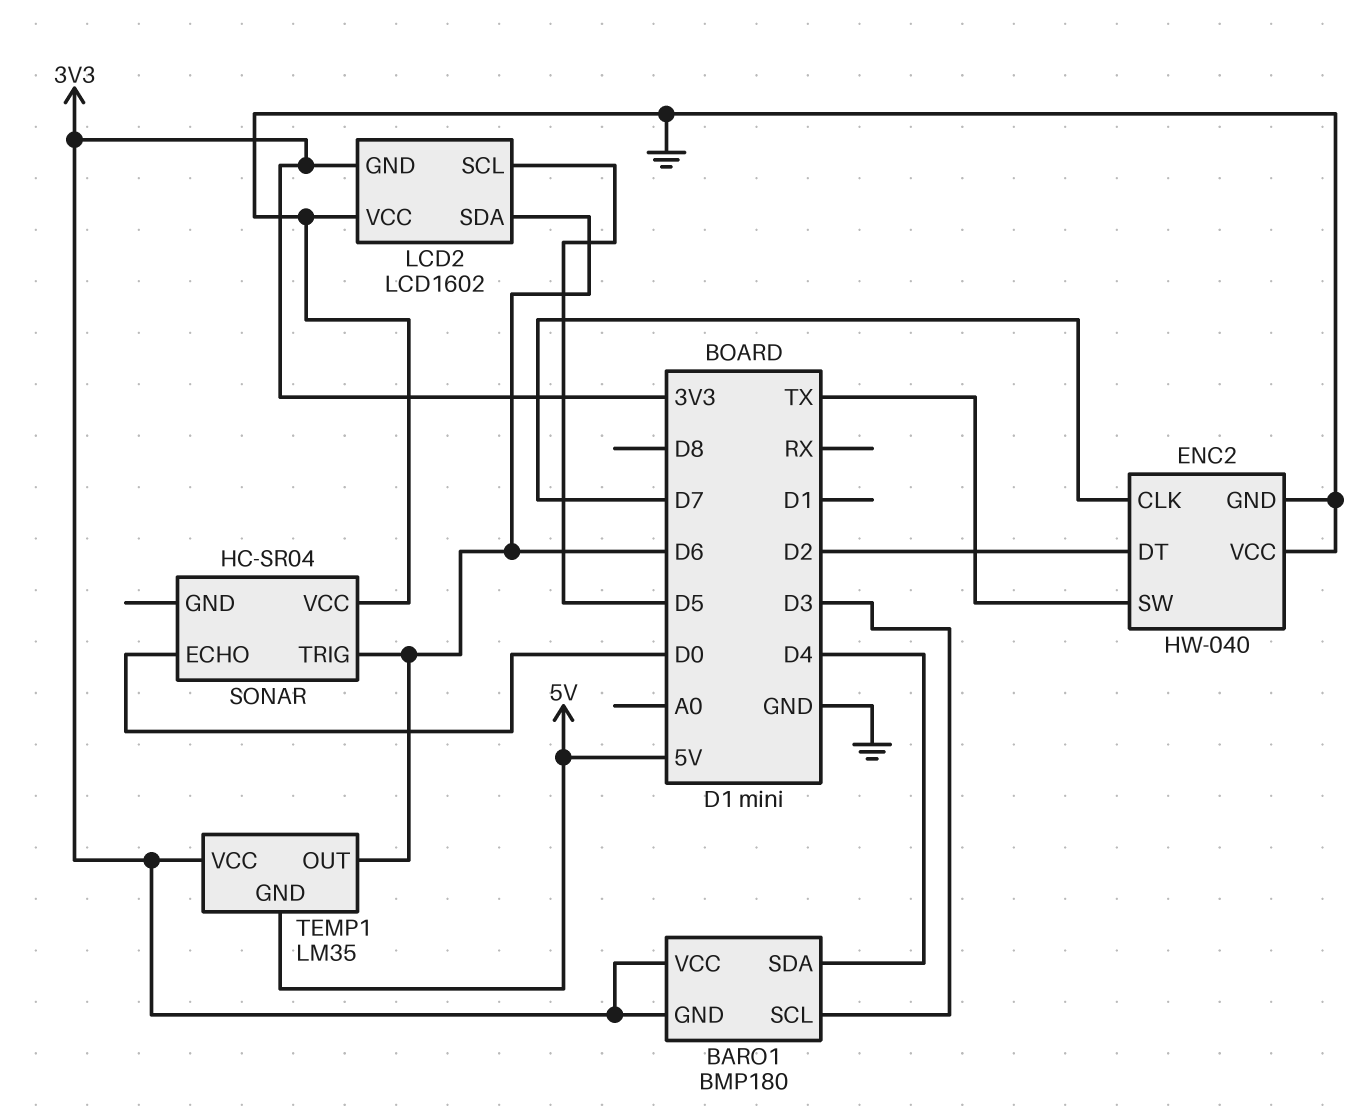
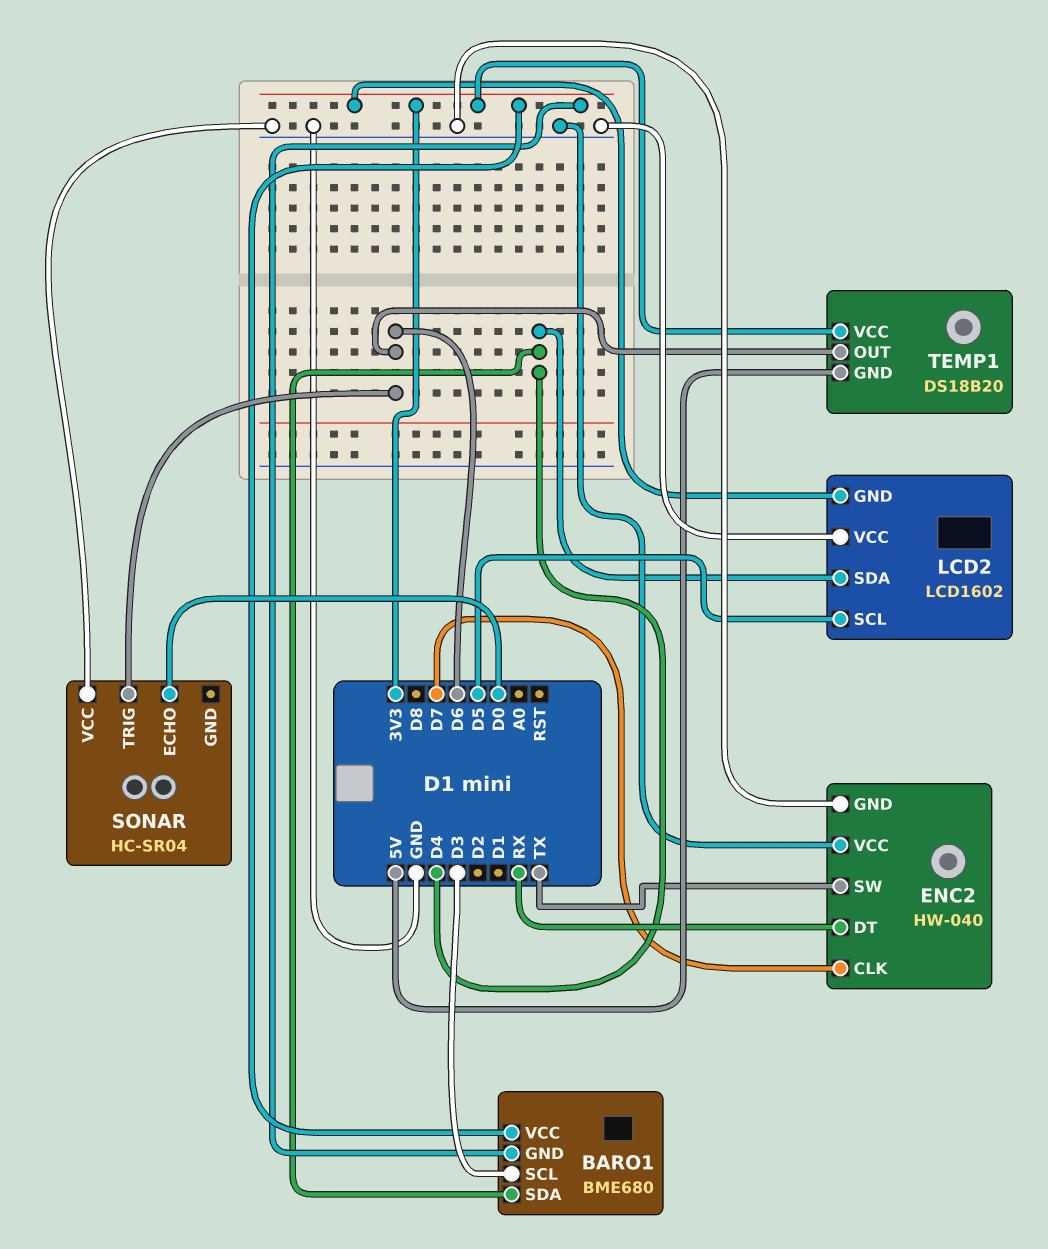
BARO1: BMP180 -> BME680
ENC2 pin DT: D2 -> RX
LCD2 pin SDA: D6 -> D4
TEMP1: LM35 -> DS18B20

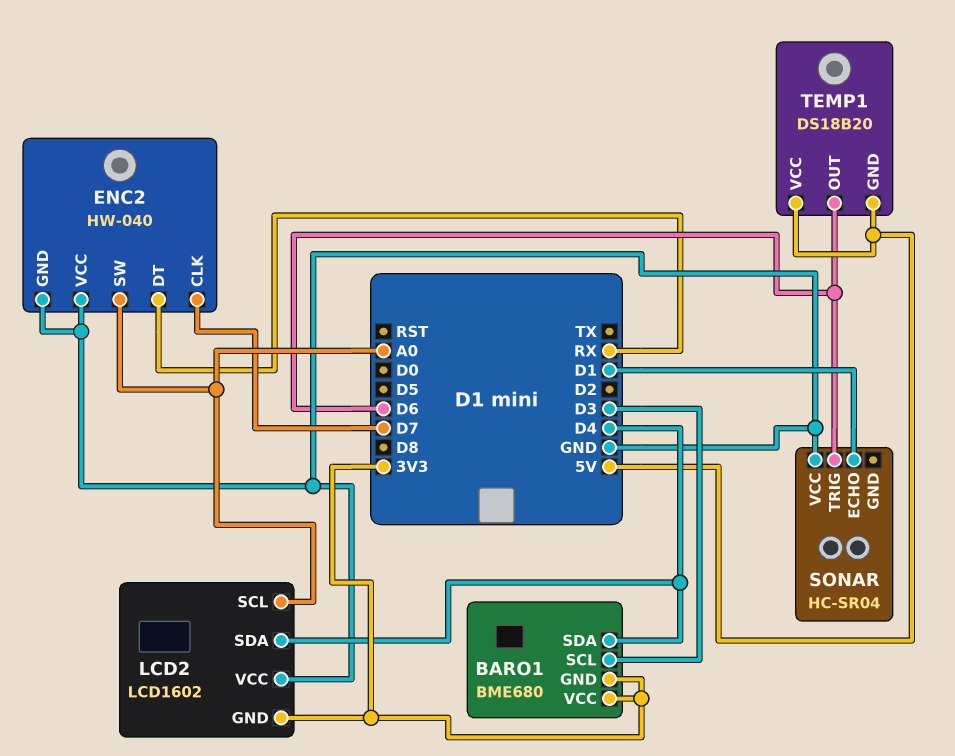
ENC2 pin SW: TX -> A0
LCD2 pin SCL: D5 -> A0
SONAR pin ECHO: D0 -> D1
TEMP1 pin VCC: 3V3 -> 5V

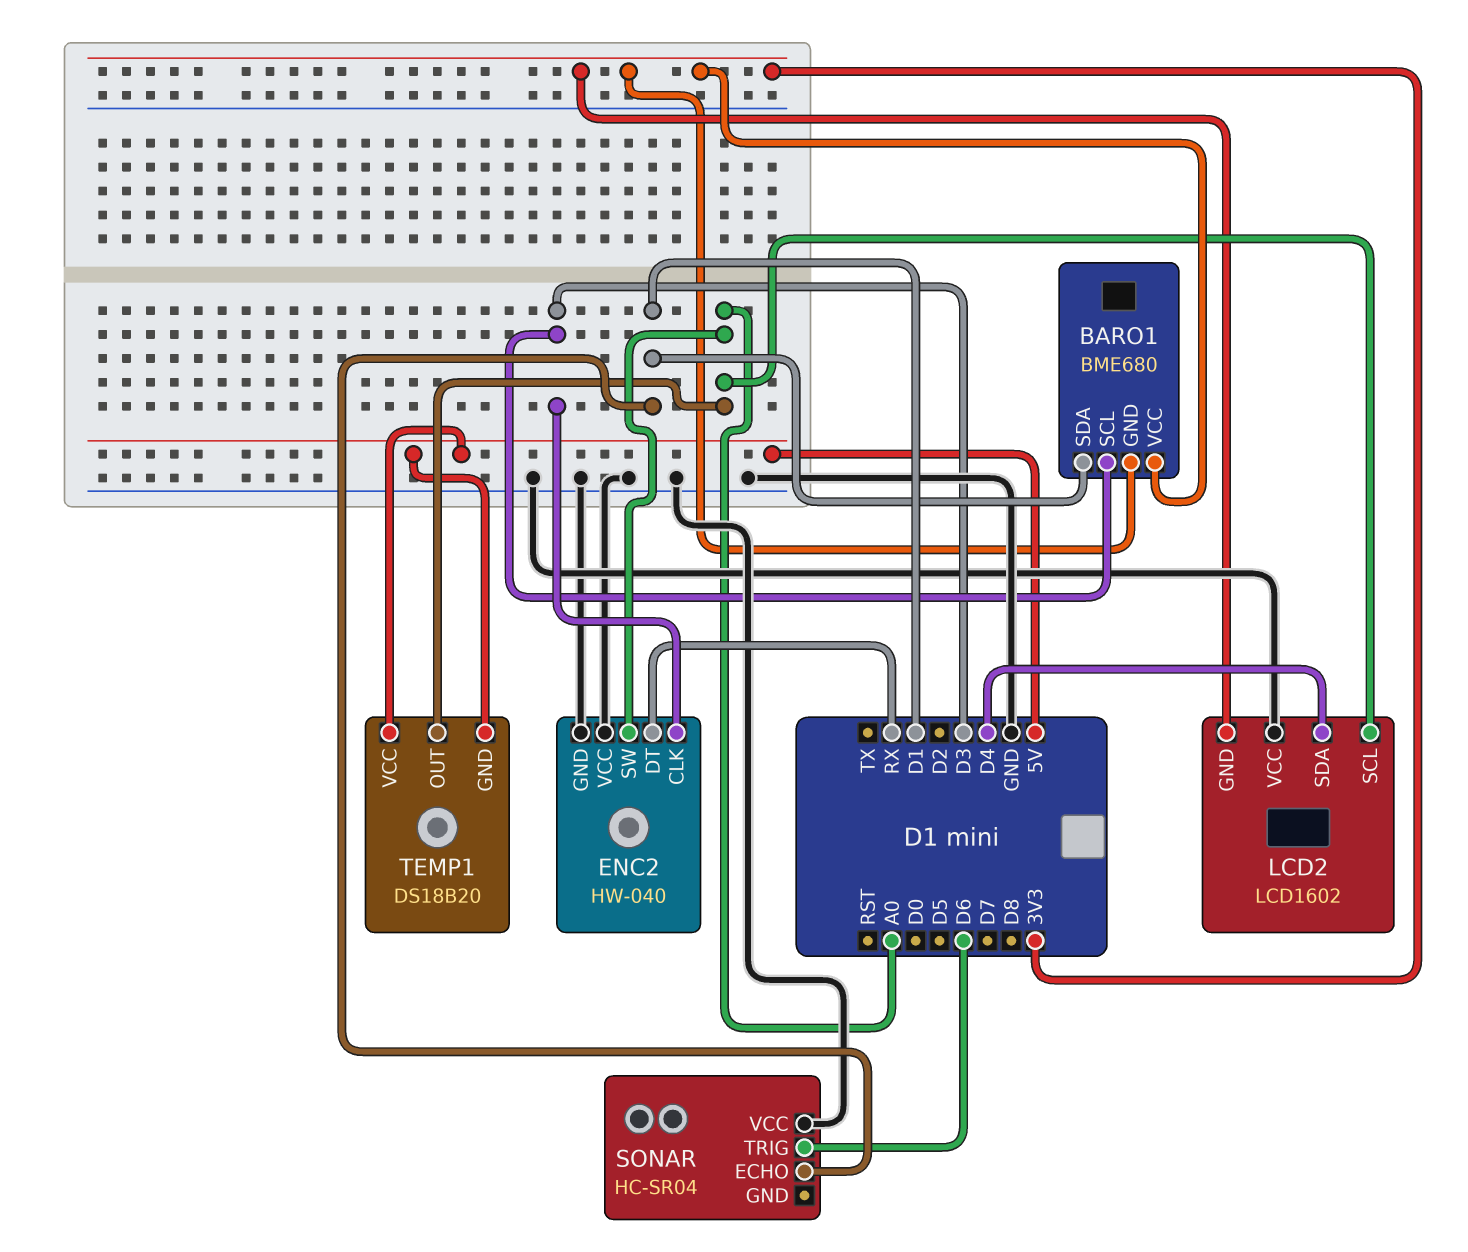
BARO1 pin SDA: D4 -> D1
ENC2 pin CLK: D7 -> D3
TEMP1 pin OUT: D6 -> A0

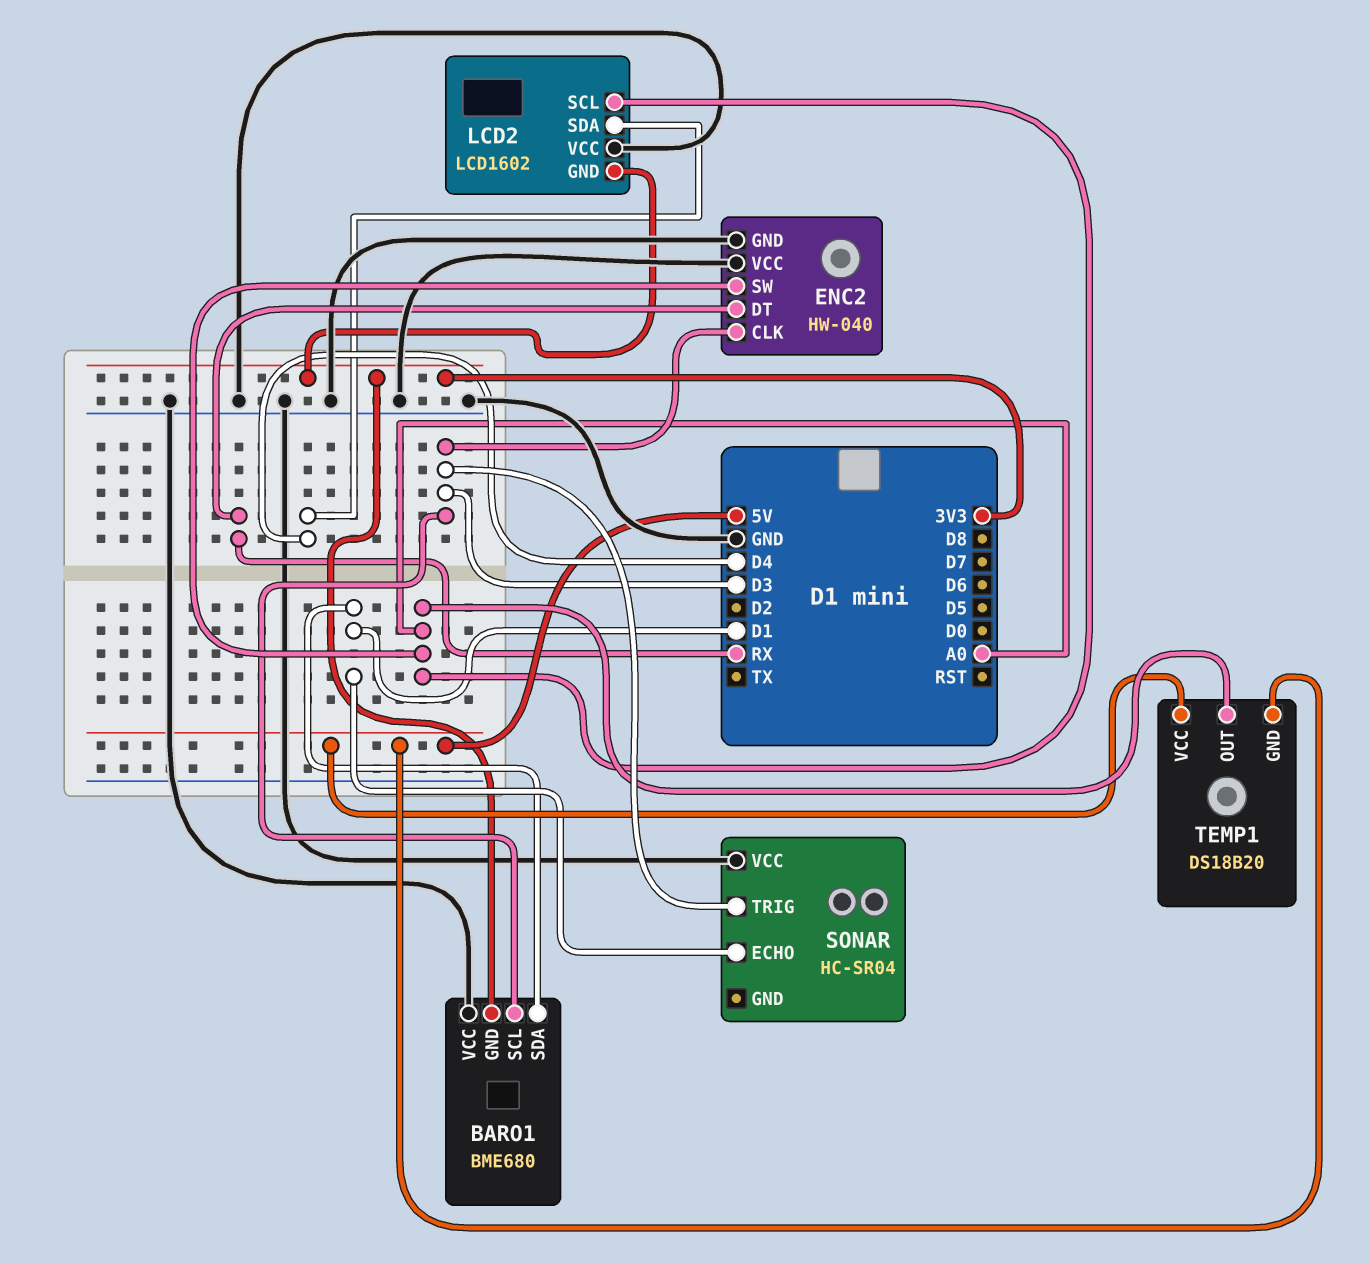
BARO1 pin VCC: 3V3 -> GND
SONAR pin TRIG: D6 -> D3

